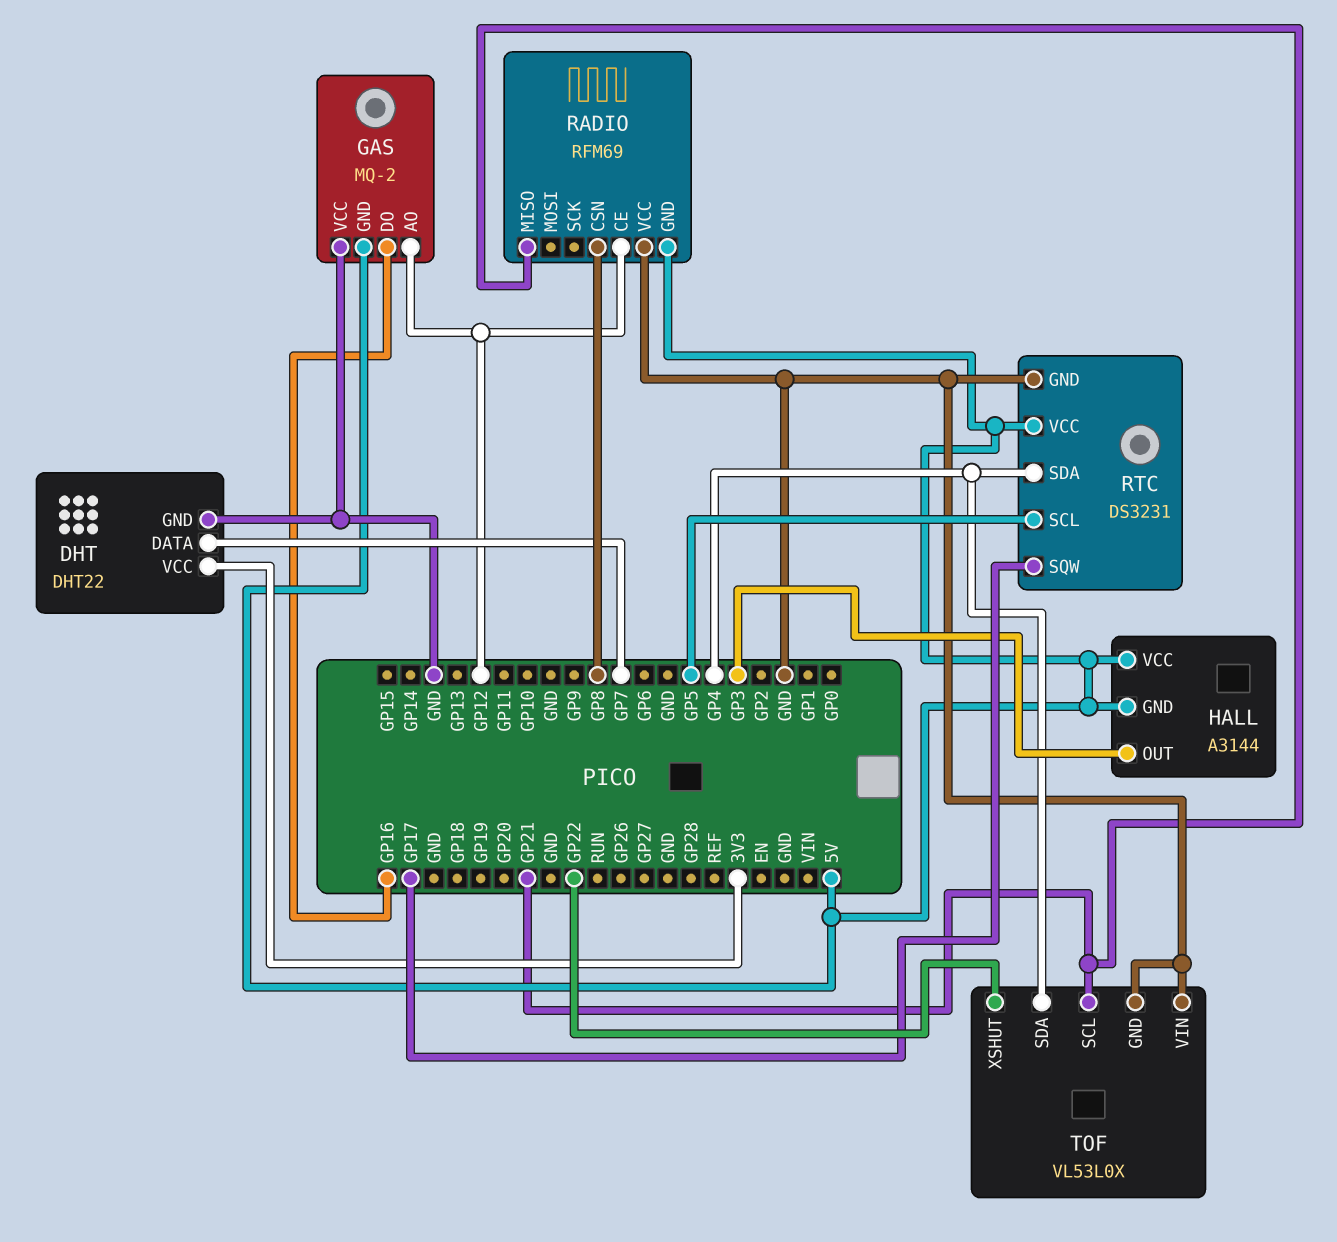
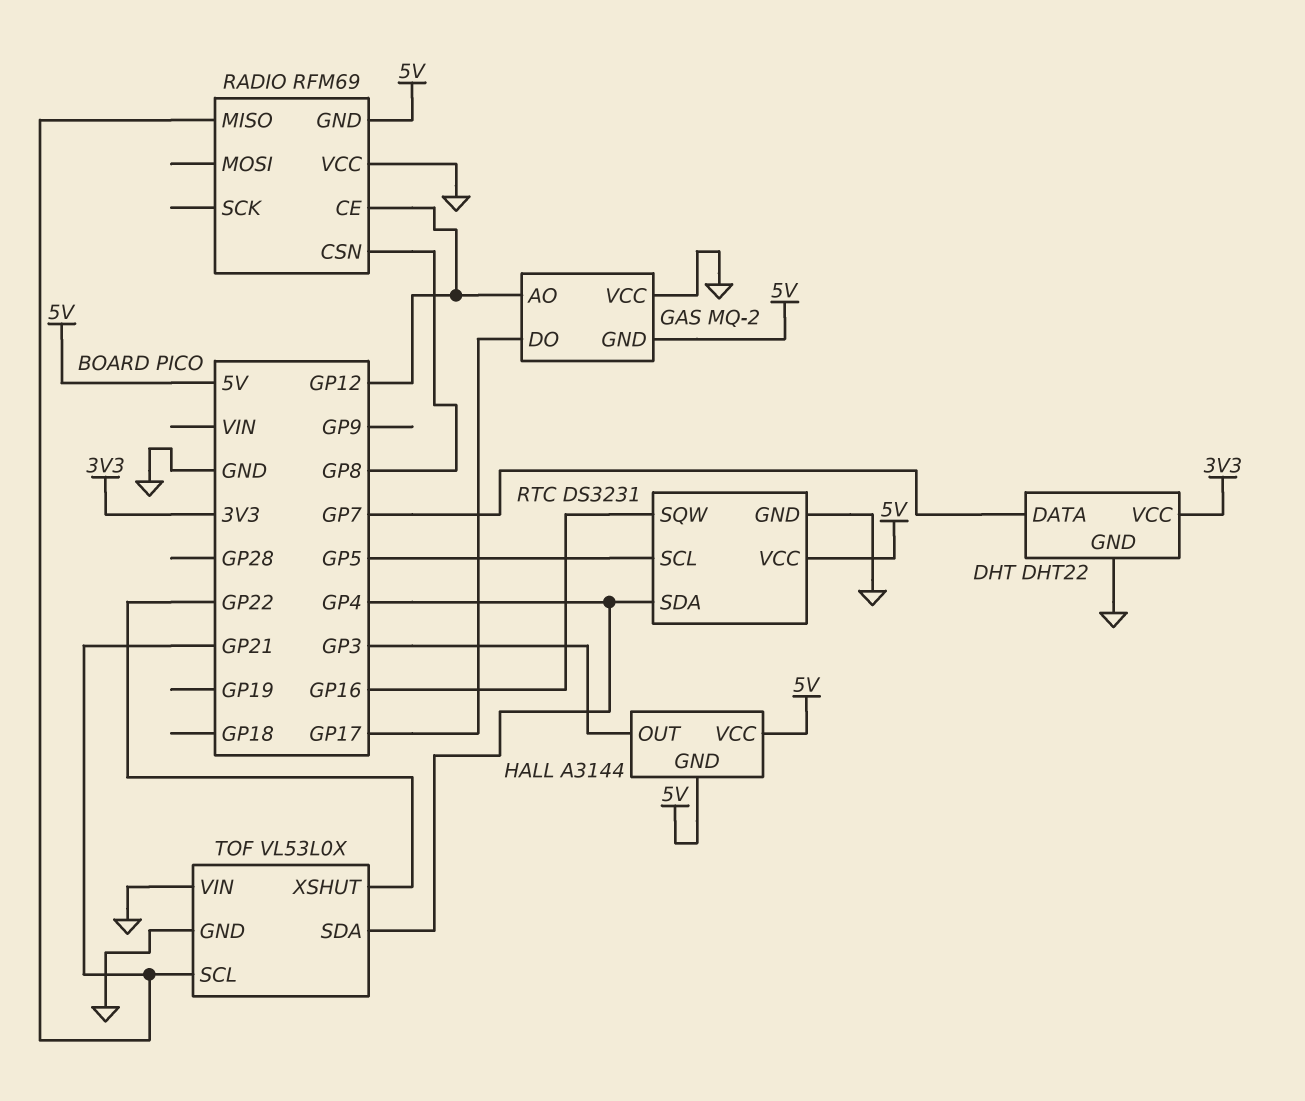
GAS pin DO: GP16 -> GP17
RTC pin SQW: GP17 -> GP16

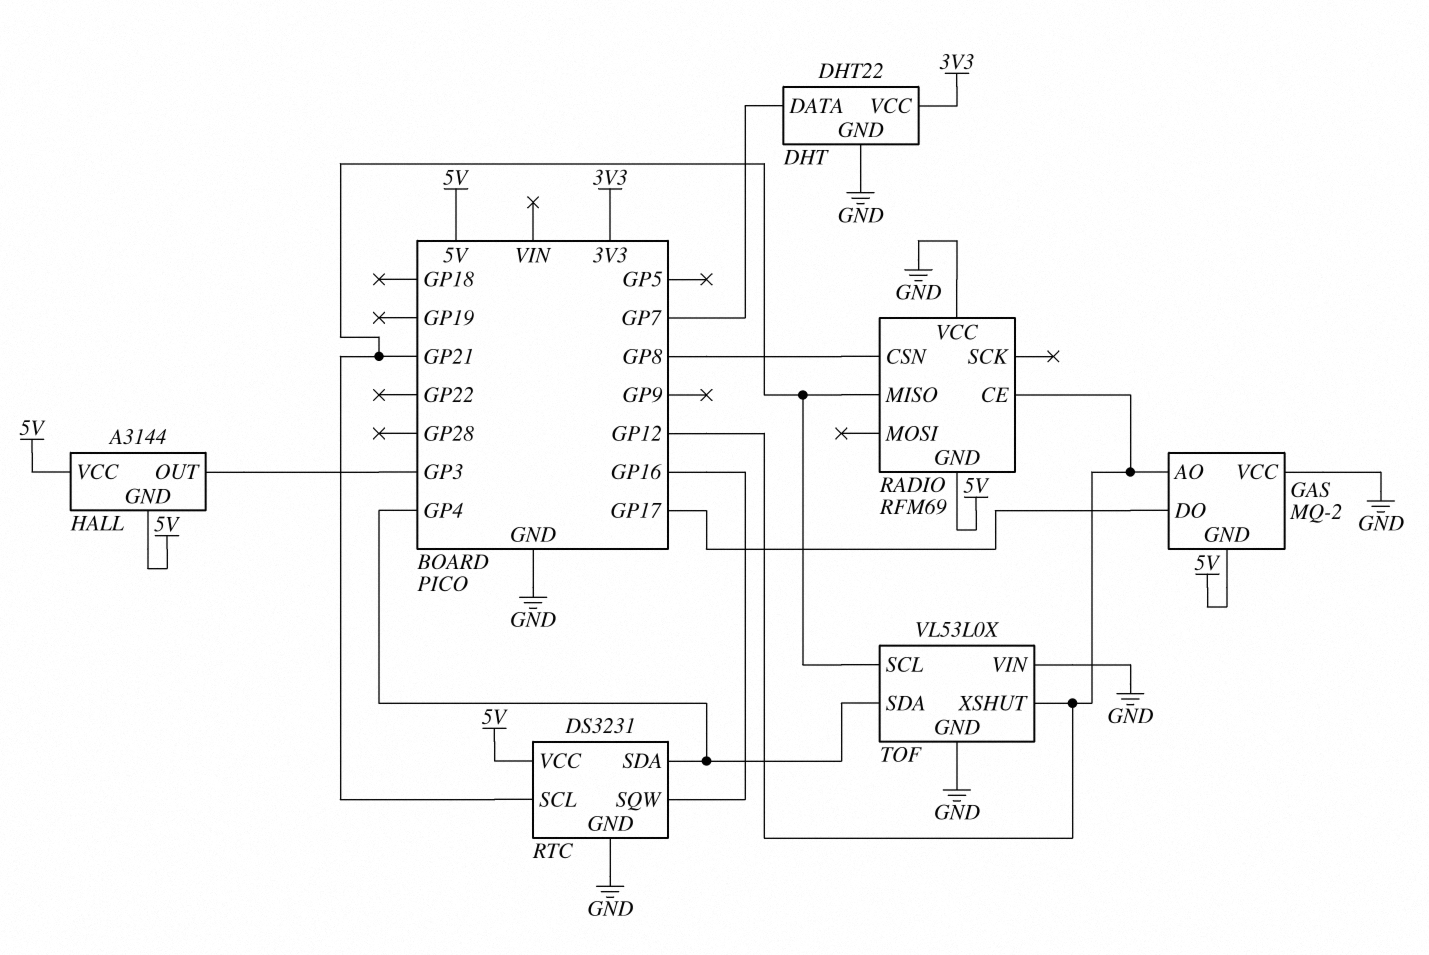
RTC pin SCL: GP5 -> GP21
TOF pin XSHUT: GP22 -> GP12

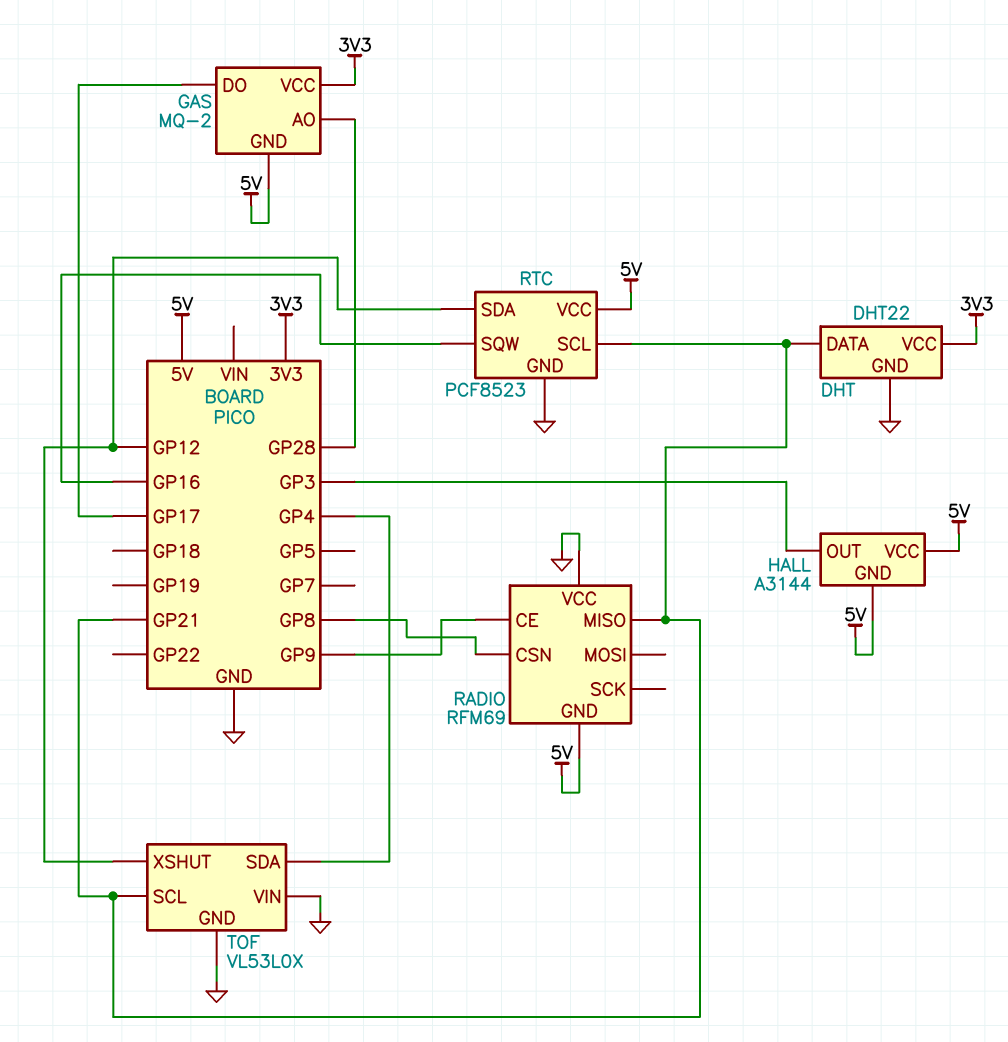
DHT pin DATA: GP7 -> GP21
GAS pin AO: GP12 -> GP28
GAS pin VCC: GND -> 3V3
RADIO pin CE: GP12 -> GP9
RTC: DS3231 -> PCF8523
RTC pin SDA: GP4 -> GP12

